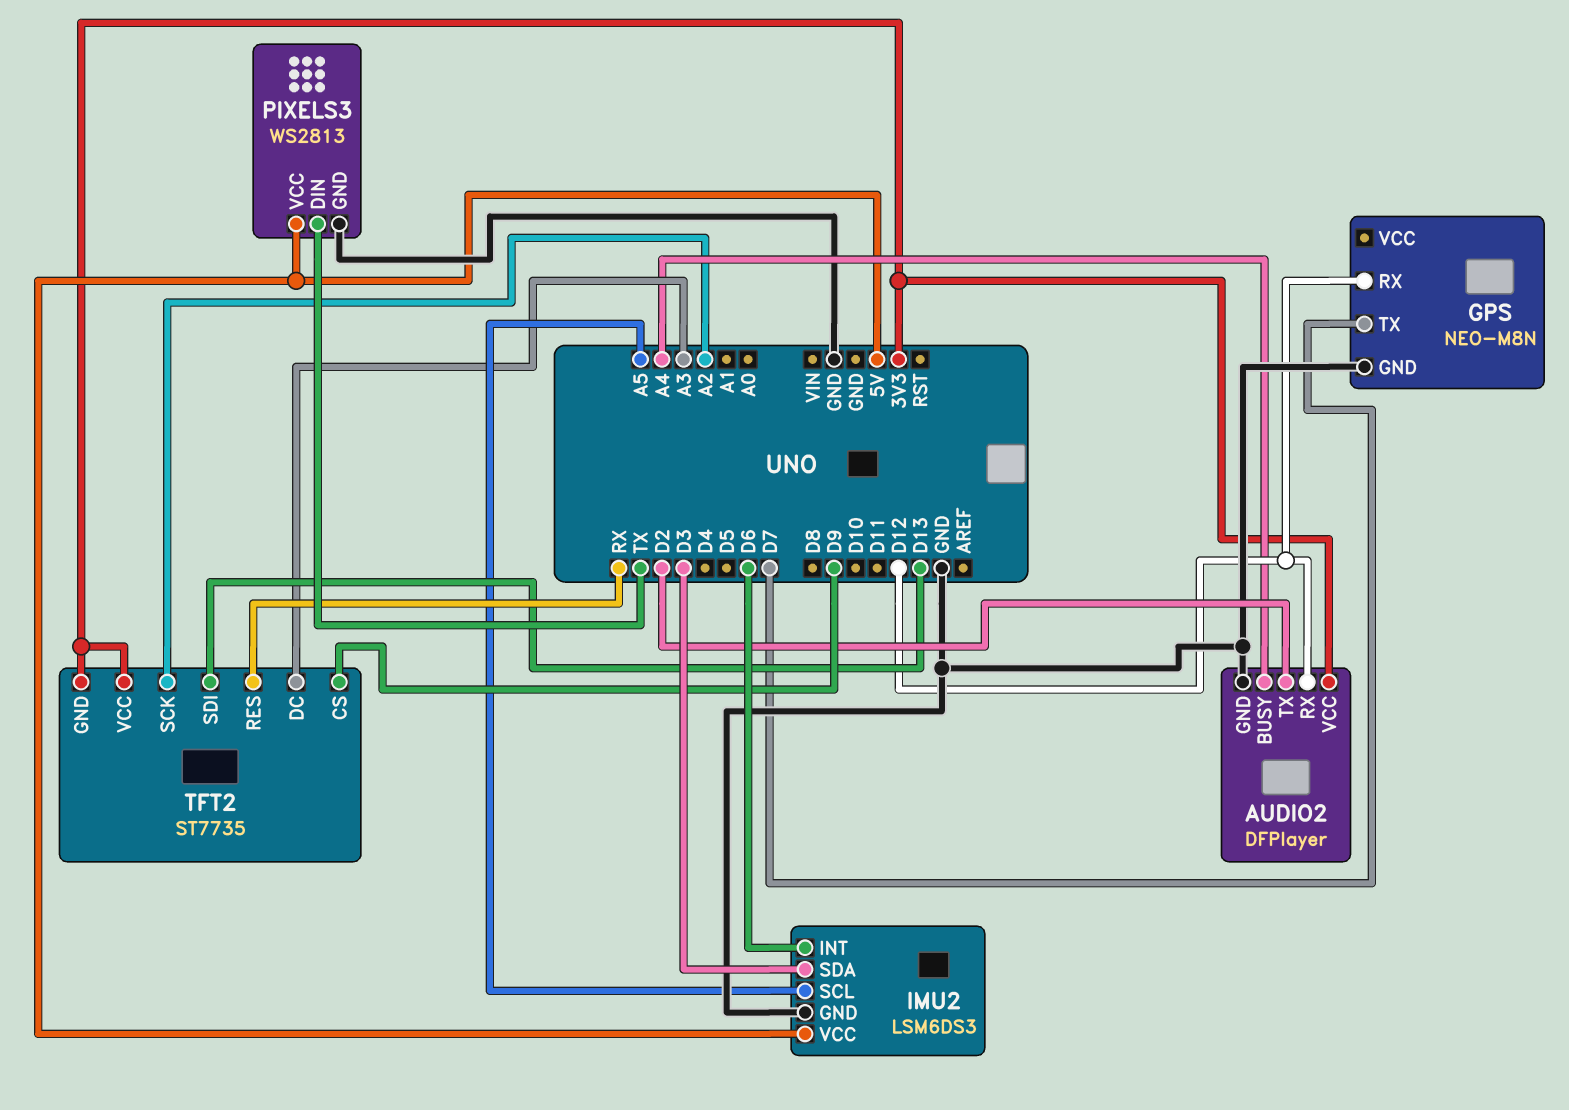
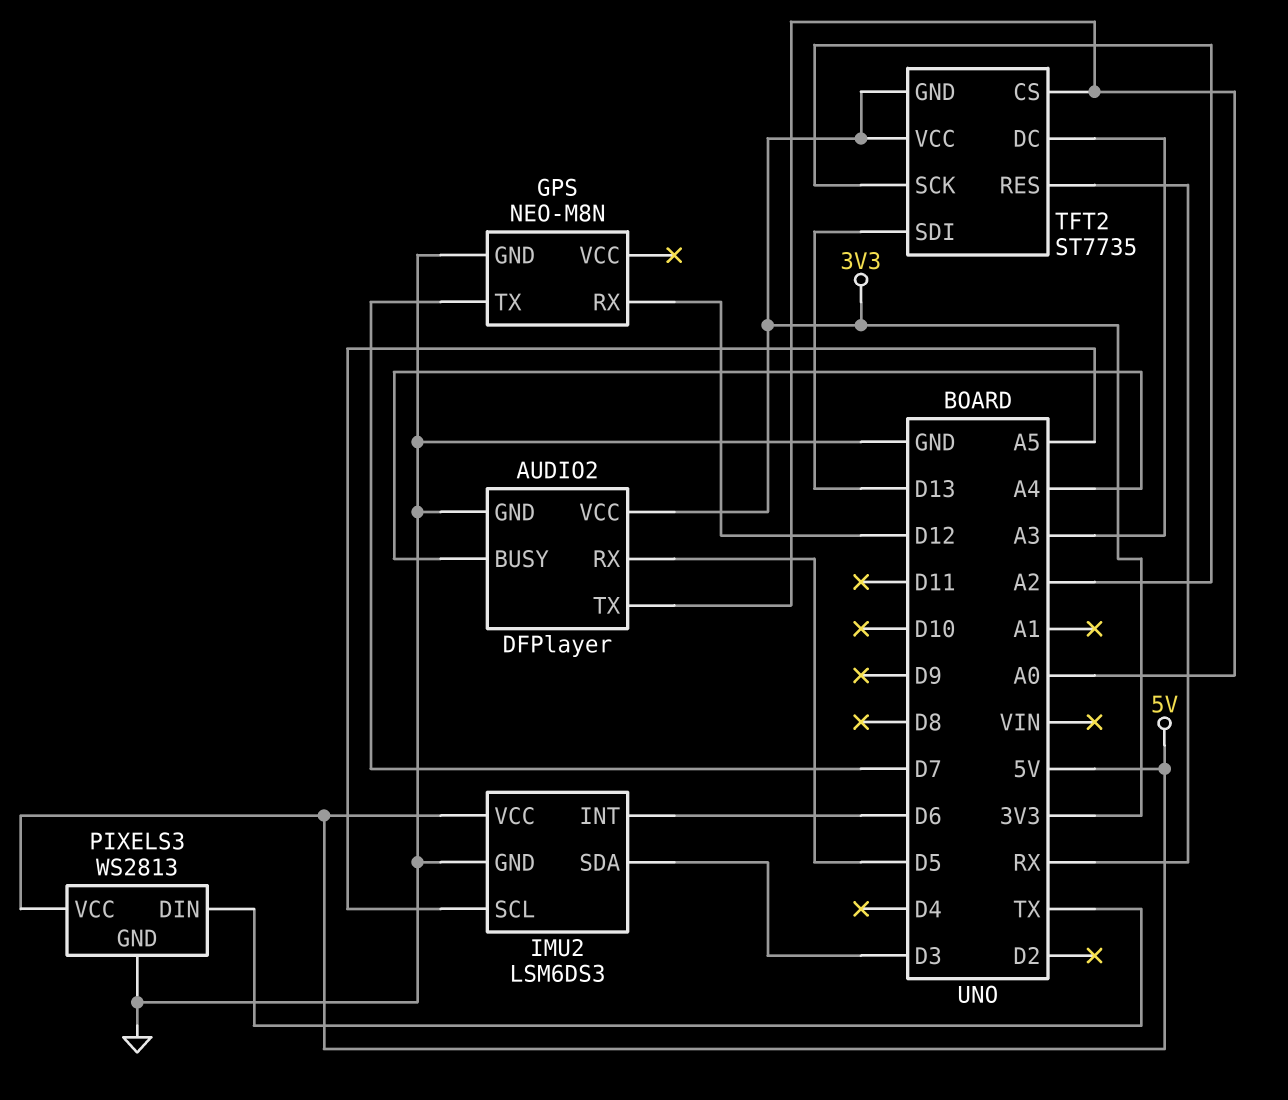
AUDIO2 pin RX: D12 -> D5
AUDIO2 pin TX: D2 -> A0
TFT2 pin CS: D9 -> A0

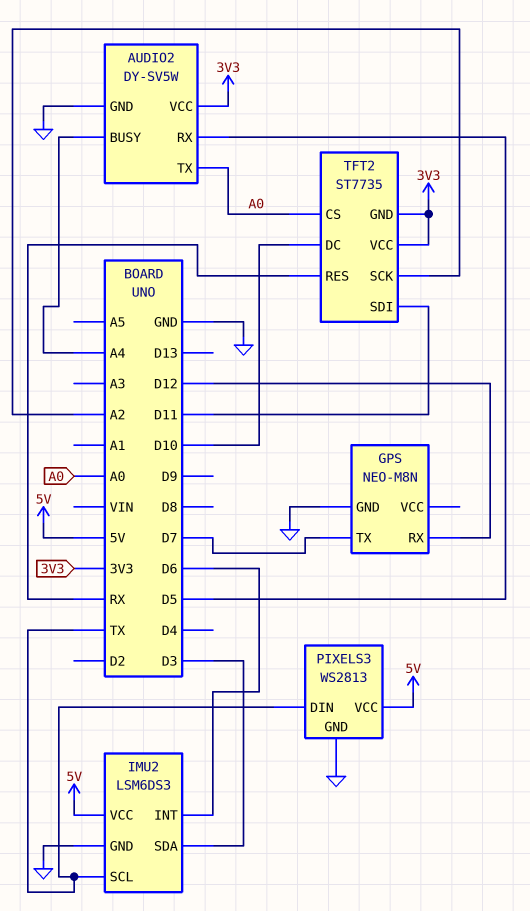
AUDIO2: DFPlayer -> DY-SV5W
IMU2 pin SCL: A5 -> TX
TFT2 pin DC: A3 -> D10
TFT2 pin SDI: D13 -> D11

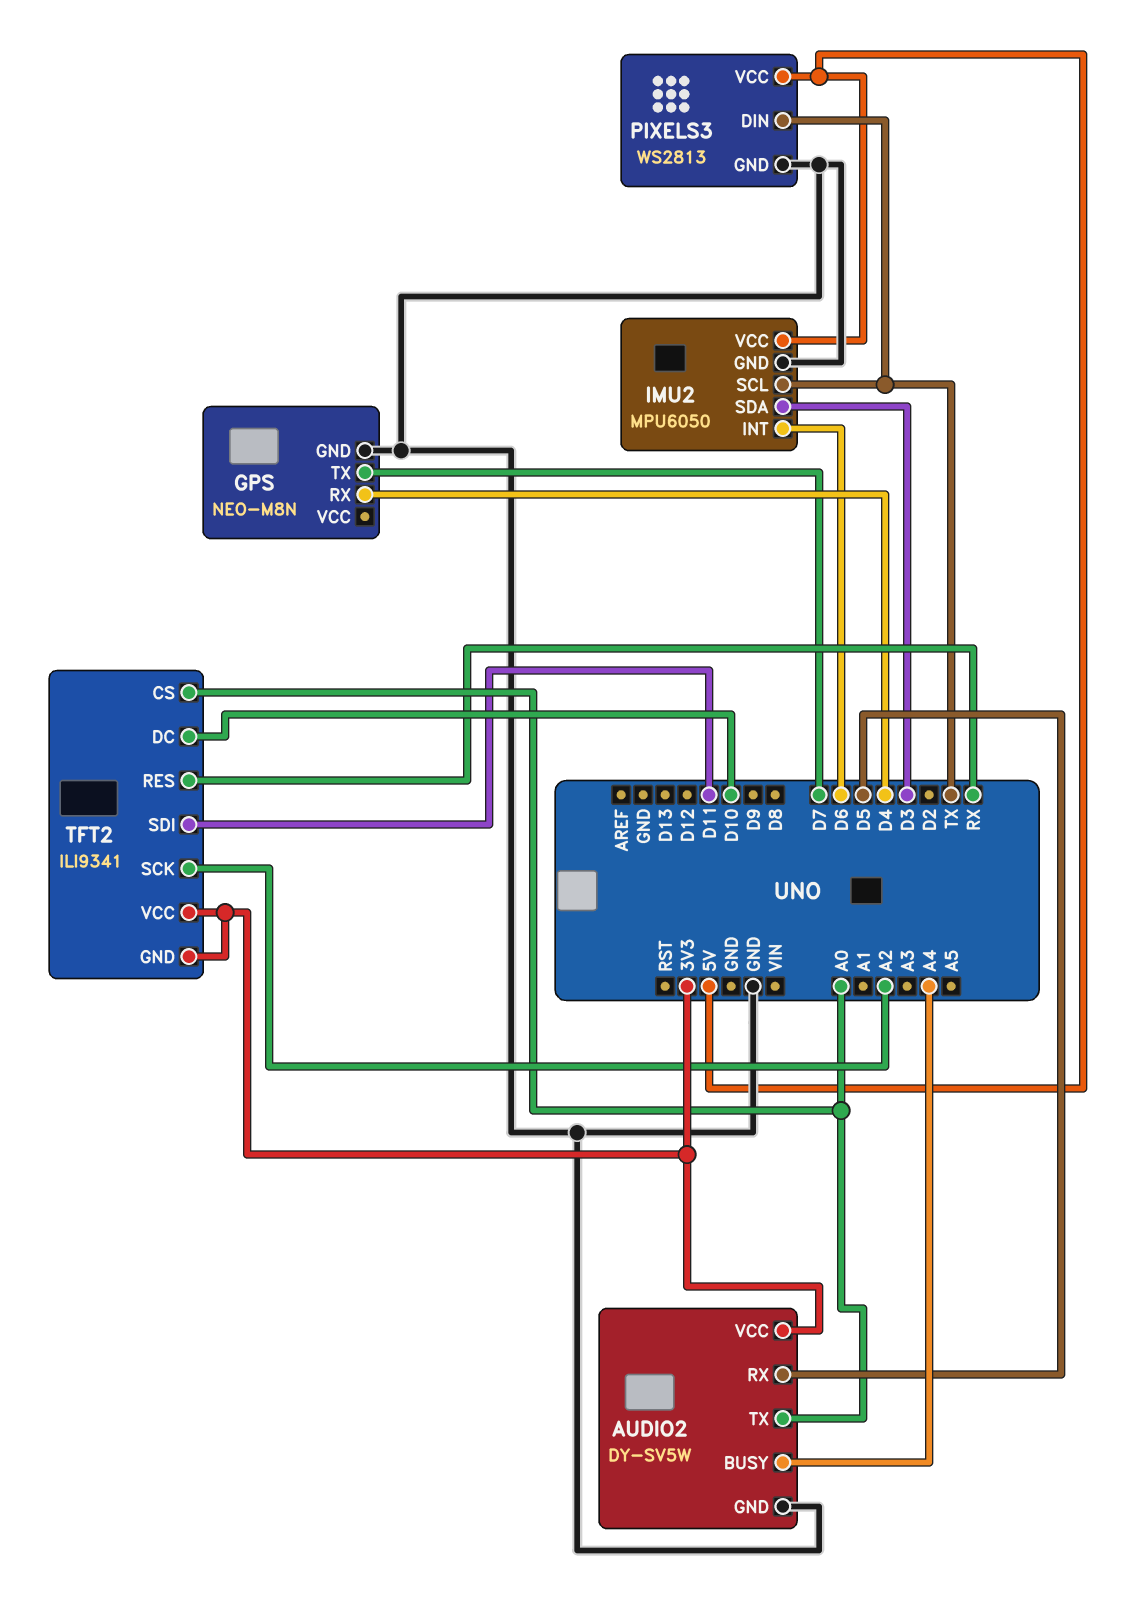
GPS pin RX: D12 -> D4
IMU2: LSM6DS3 -> MPU6050
TFT2: ST7735 -> ILI9341

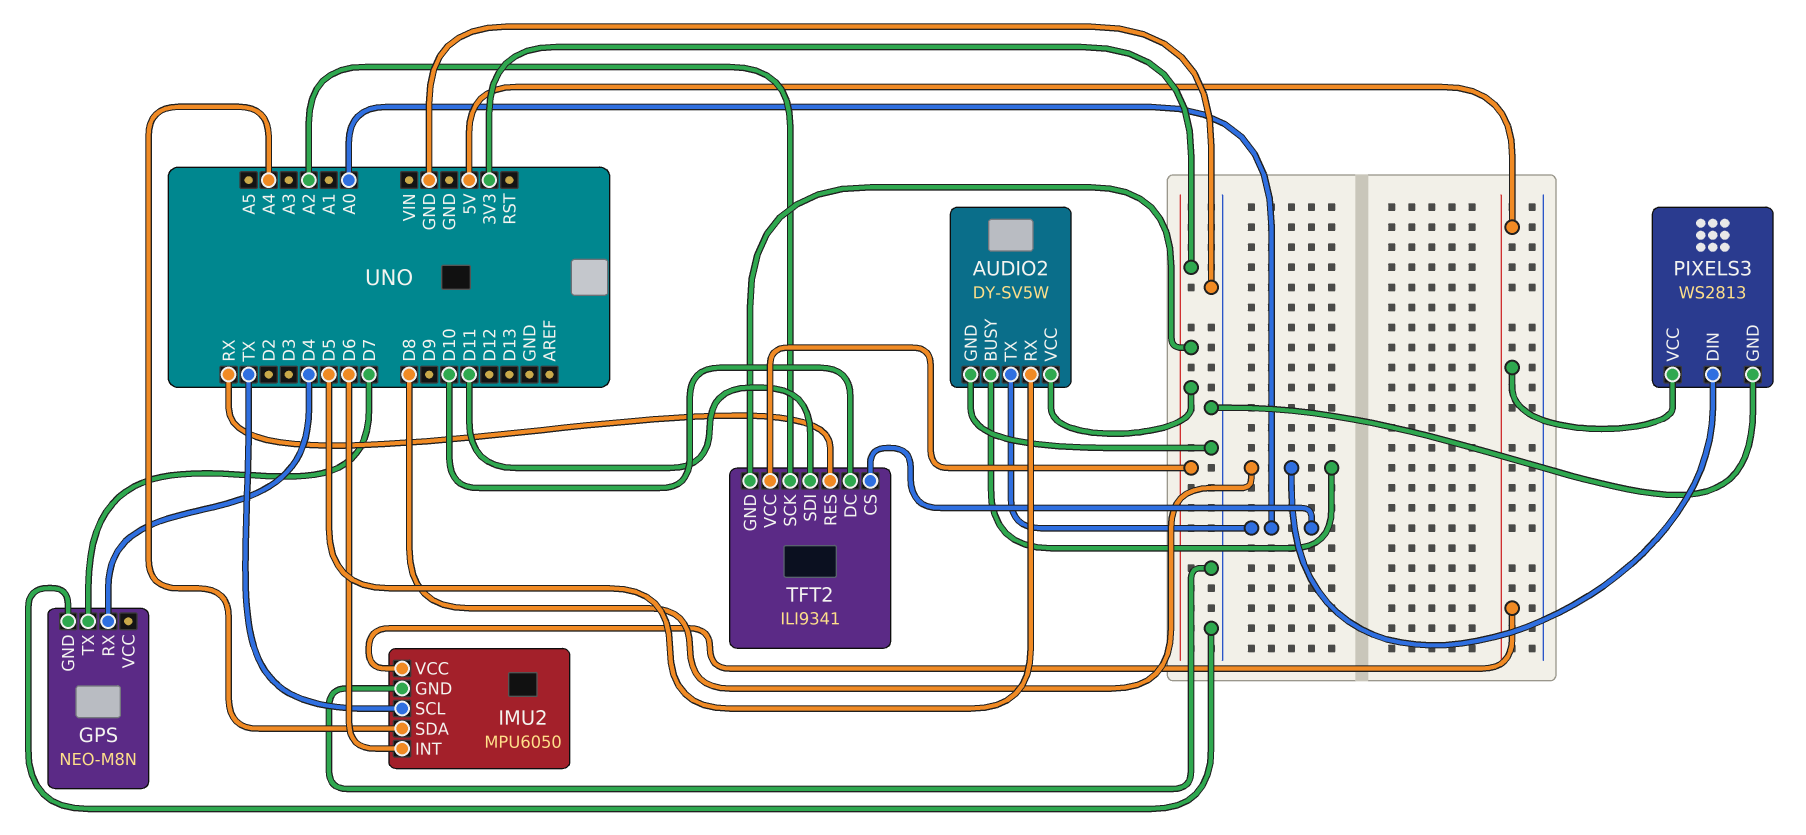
AUDIO2 pin BUSY: A4 -> D8
IMU2 pin SDA: D3 -> A4
PIXELS3 pin DIN: TX -> D8

